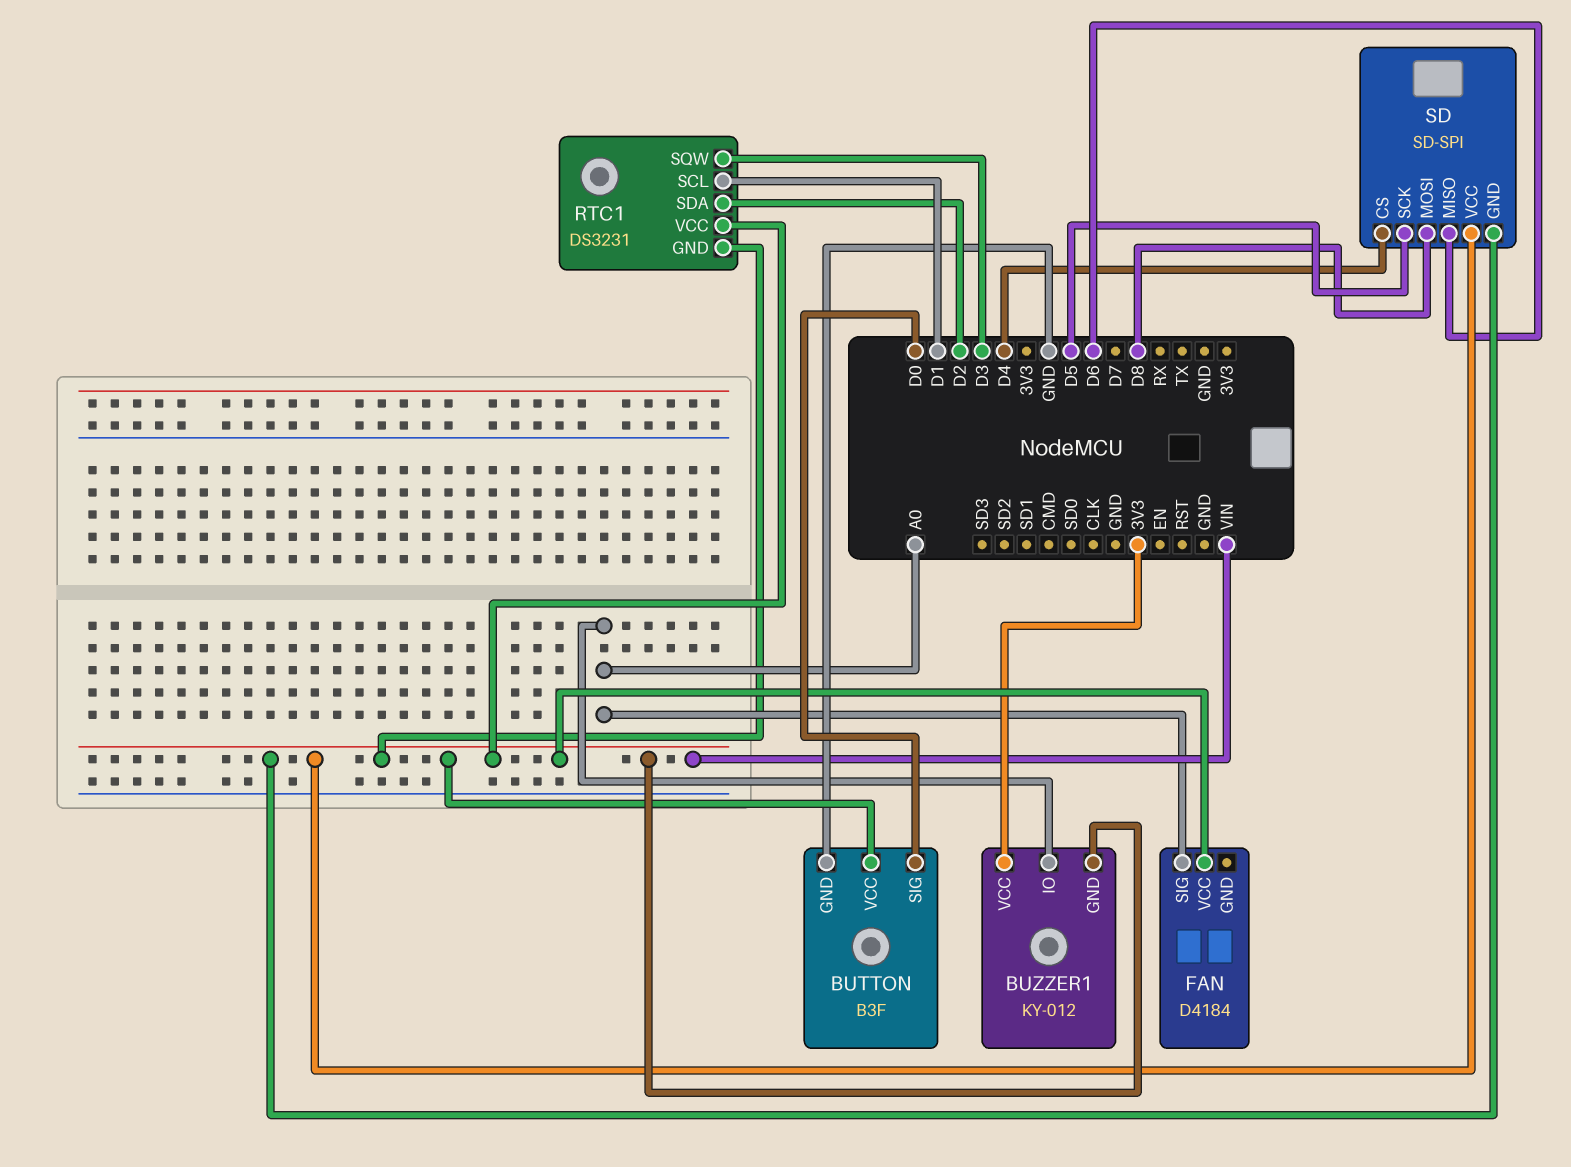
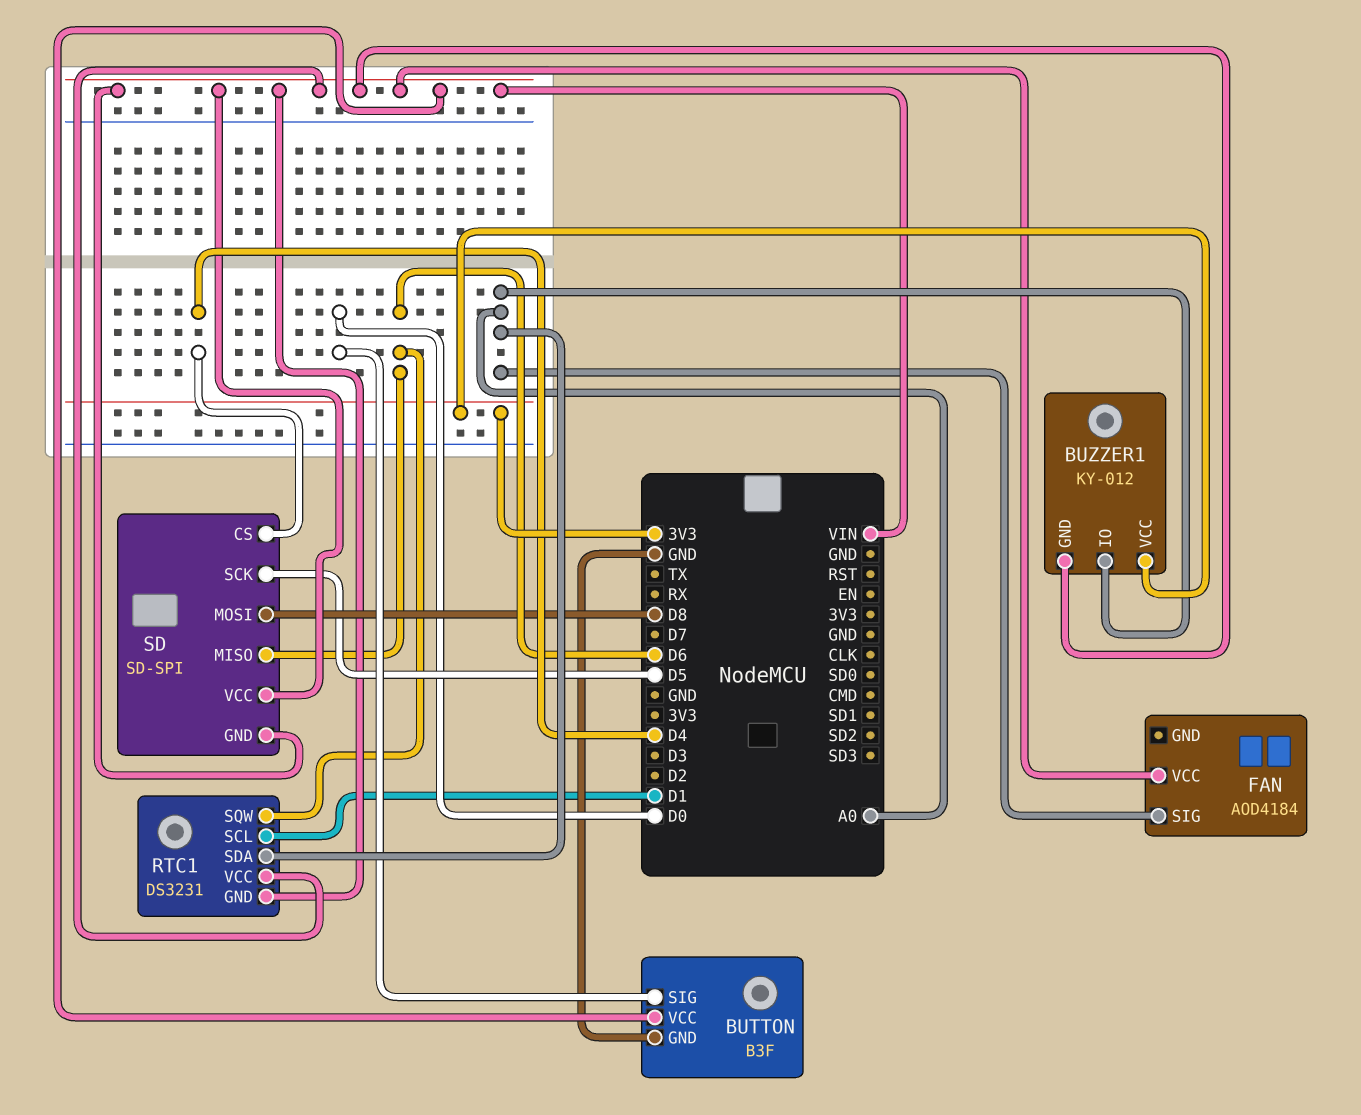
FAN: D4184 -> AOD4184
RTC1 pin SDA: D2 -> A0
RTC1 pin SQW: D3 -> D6

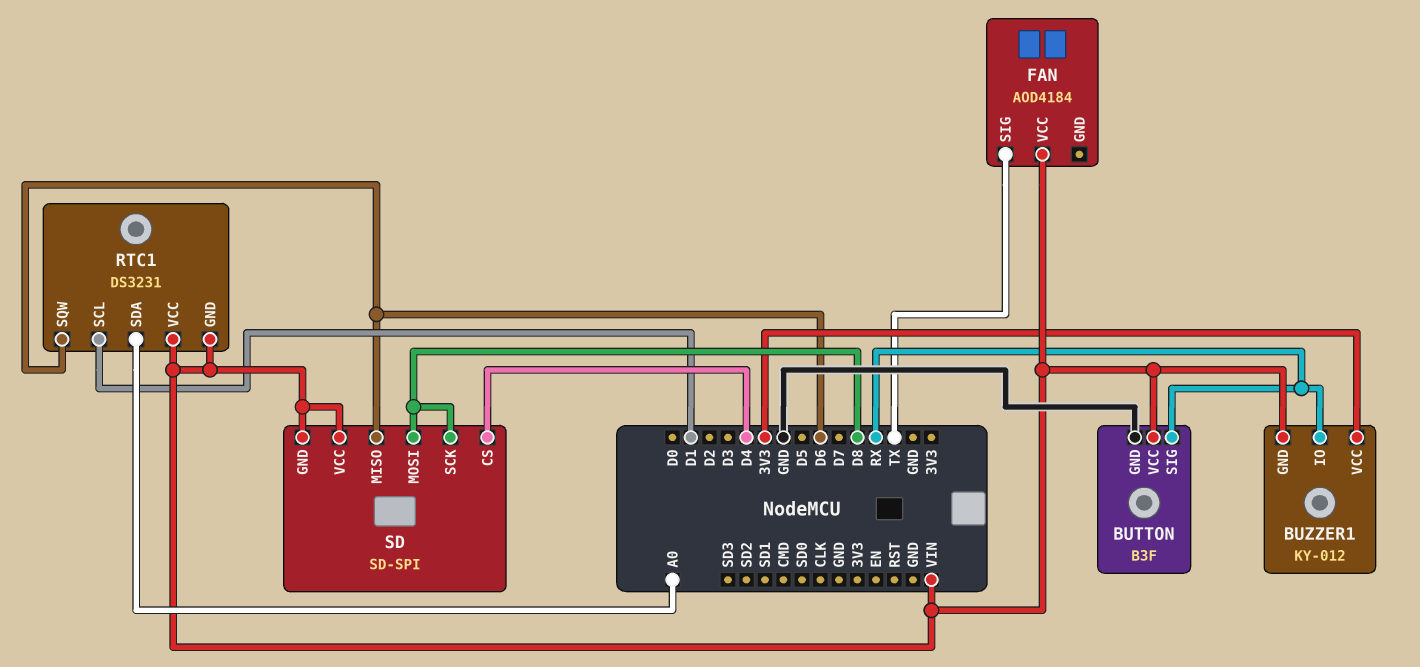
BUTTON pin SIG: D0 -> RX
BUZZER1 pin IO: A0 -> RX
FAN pin SIG: A0 -> TX
SD pin SCK: D5 -> D8

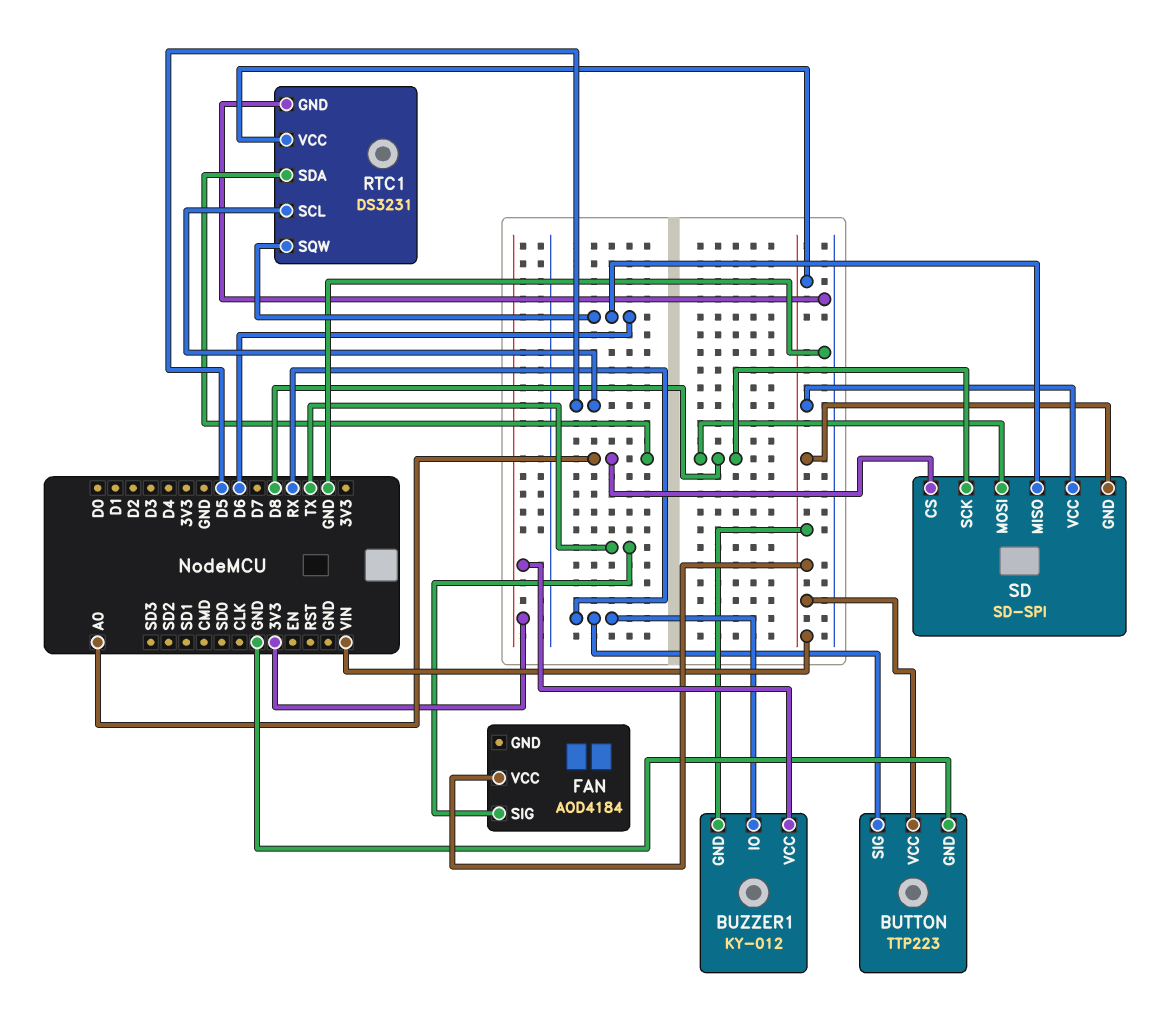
BUTTON: B3F -> TTP223
RTC1 pin GND: VIN -> GND
RTC1 pin SCL: D1 -> D5
SD pin CS: D4 -> A0

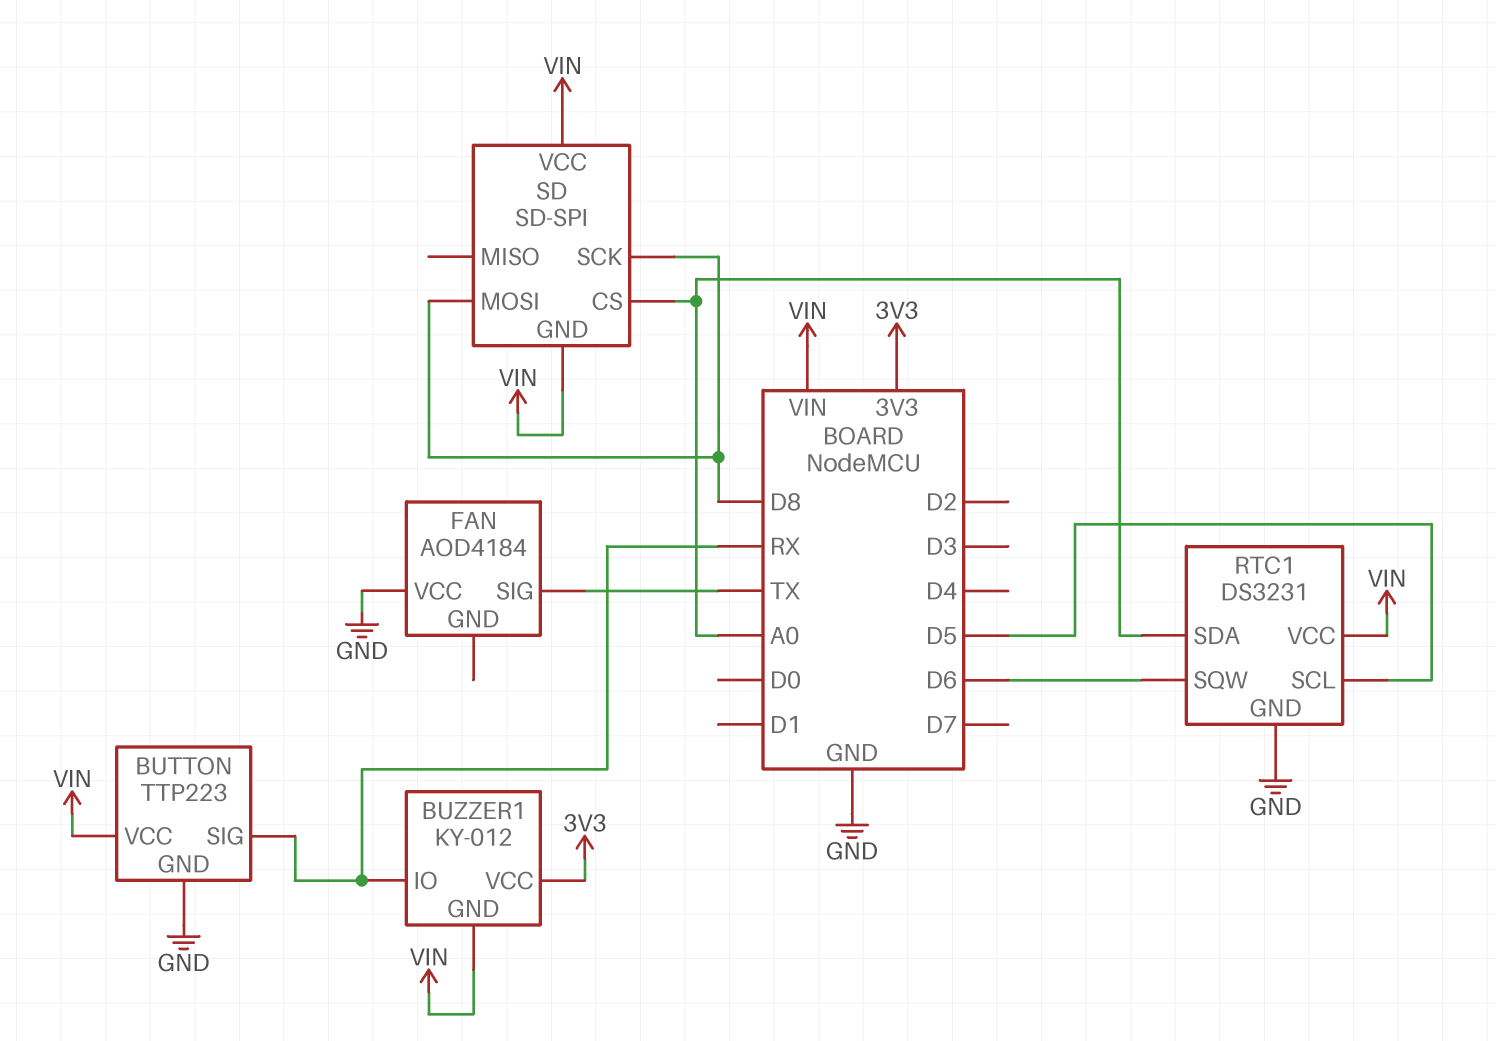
FAN pin VCC: VIN -> GND
SD pin MISO: D6 -> none

